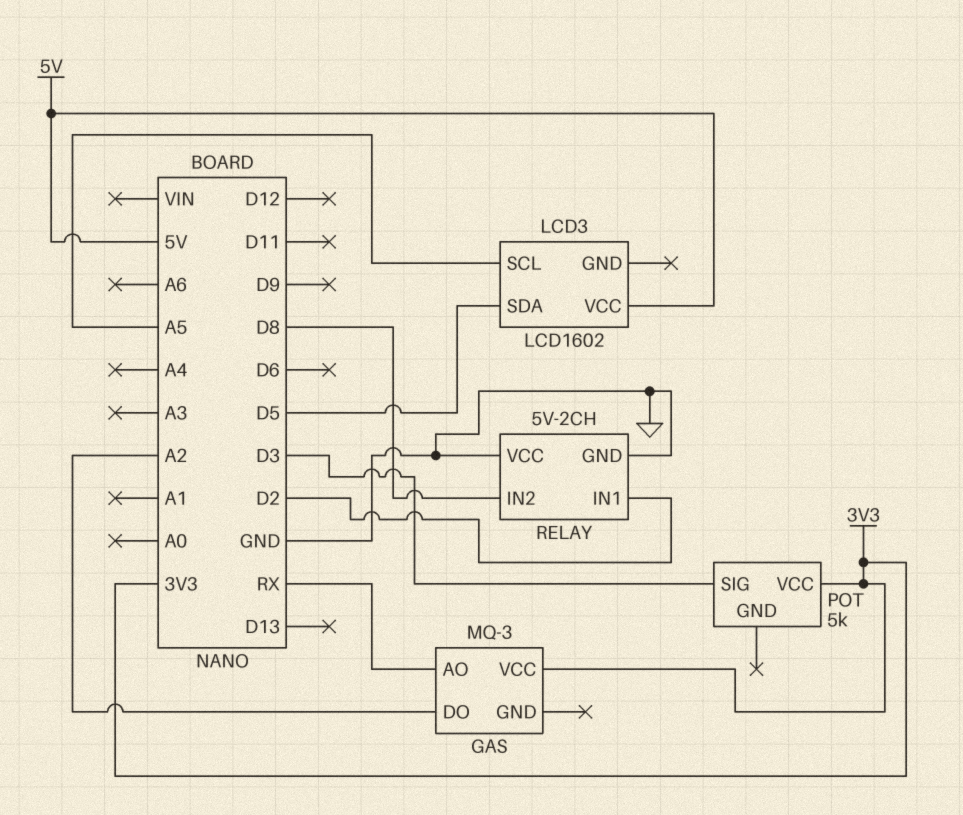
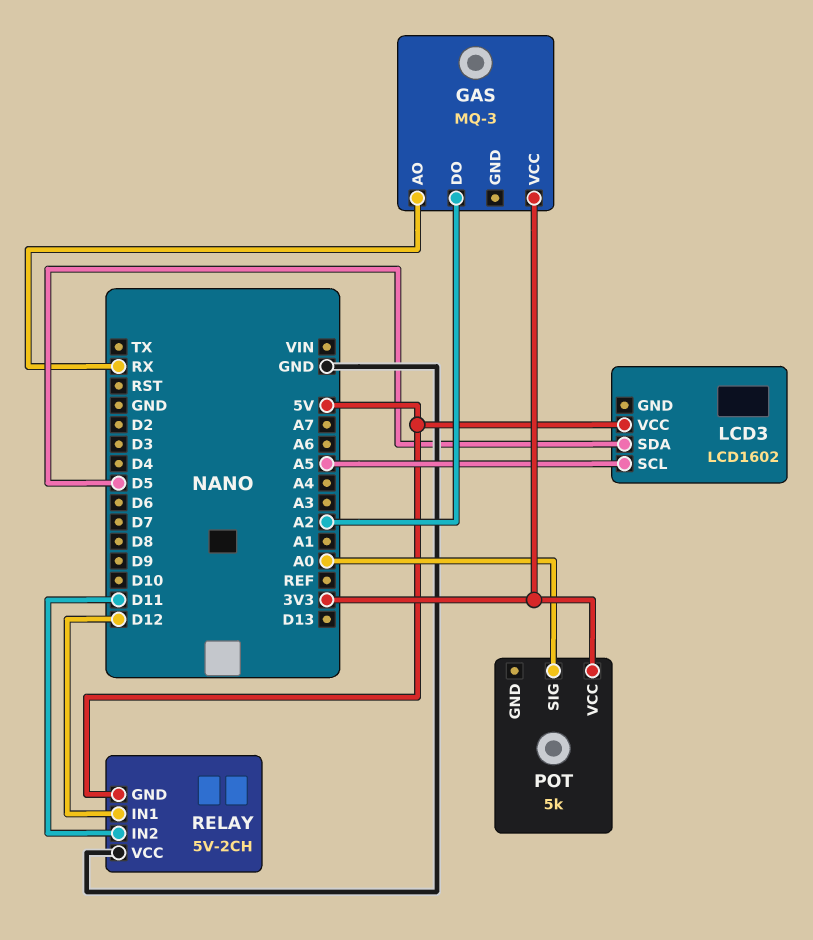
POT pin SIG: D3 -> A0
RELAY pin GND: GND -> 5V
RELAY pin IN1: D2 -> D12
RELAY pin IN2: D8 -> D11

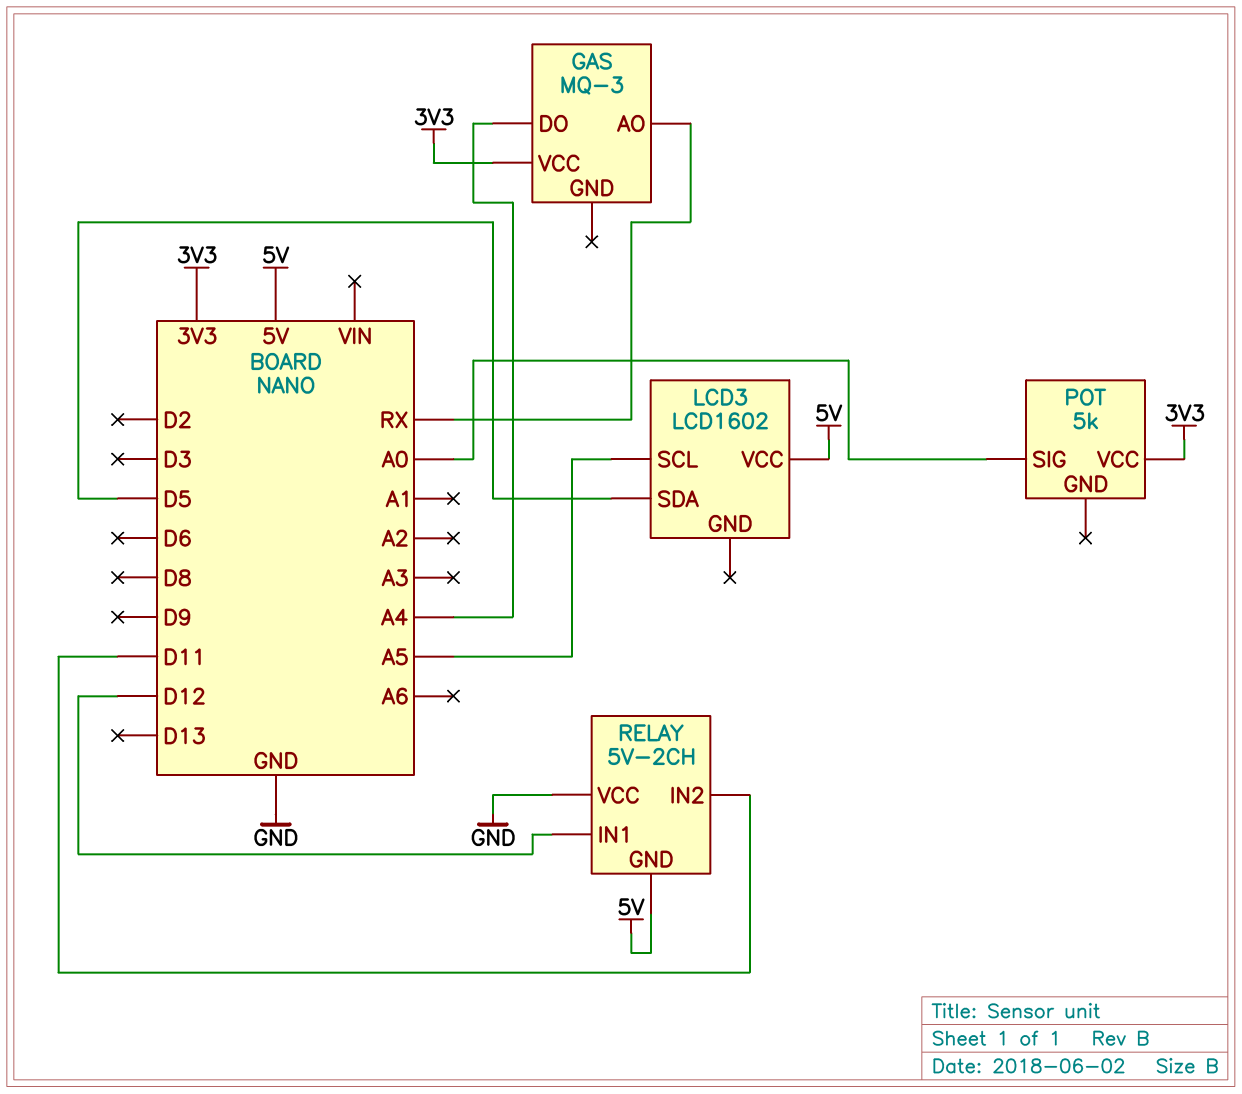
GAS pin DO: A2 -> A4

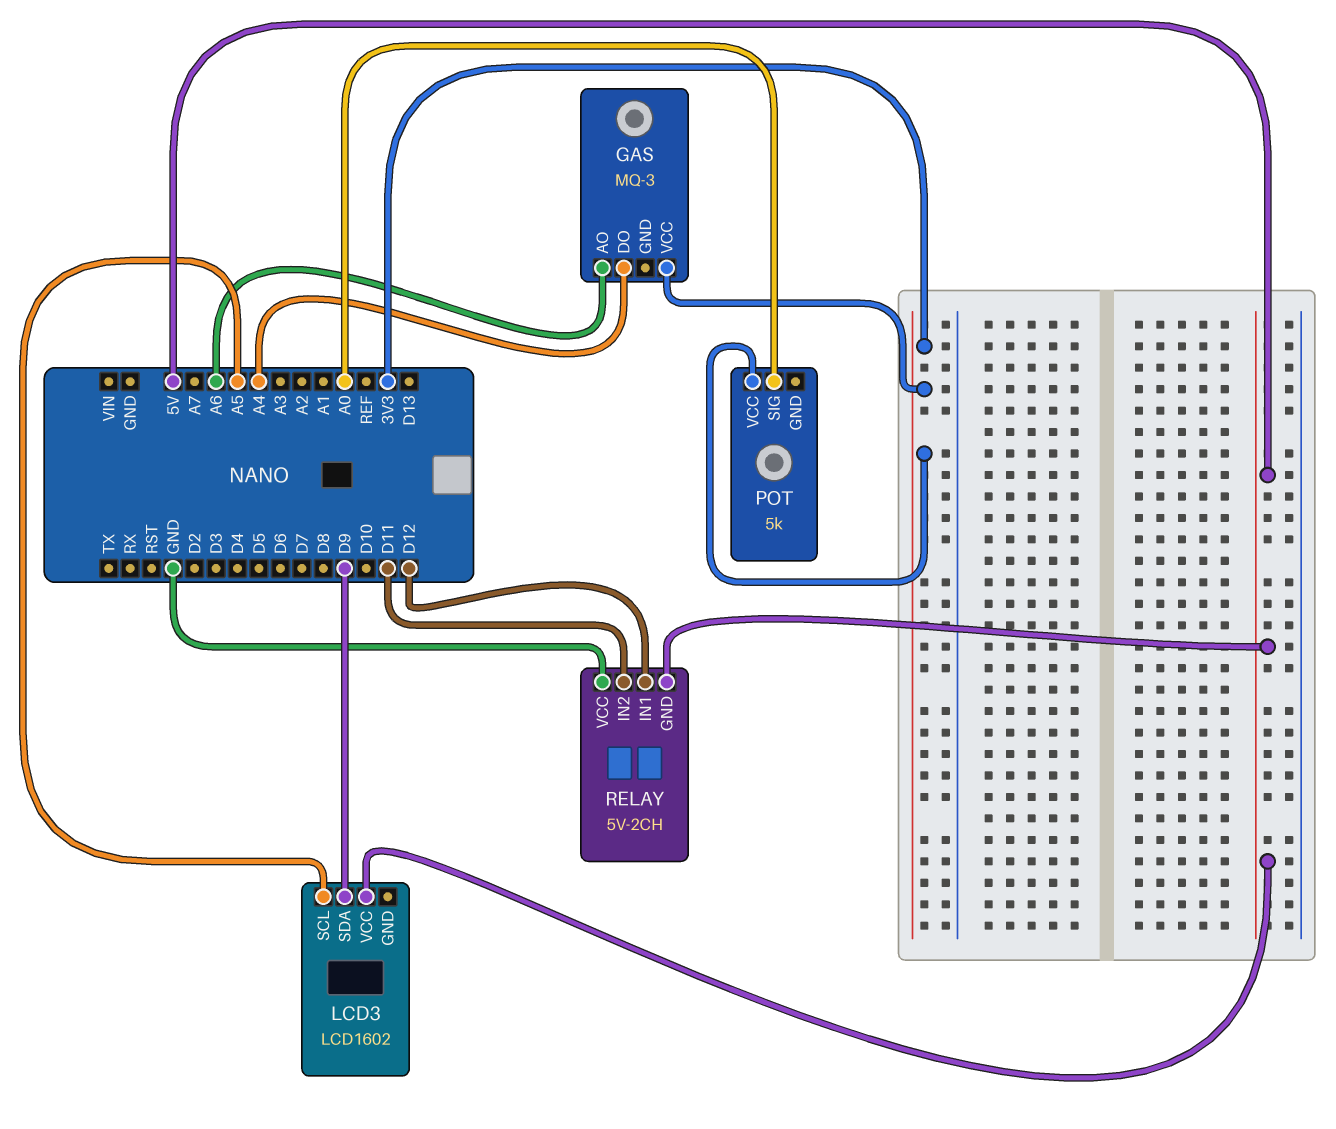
GAS pin AO: RX -> A6
LCD3 pin SDA: D5 -> D9

